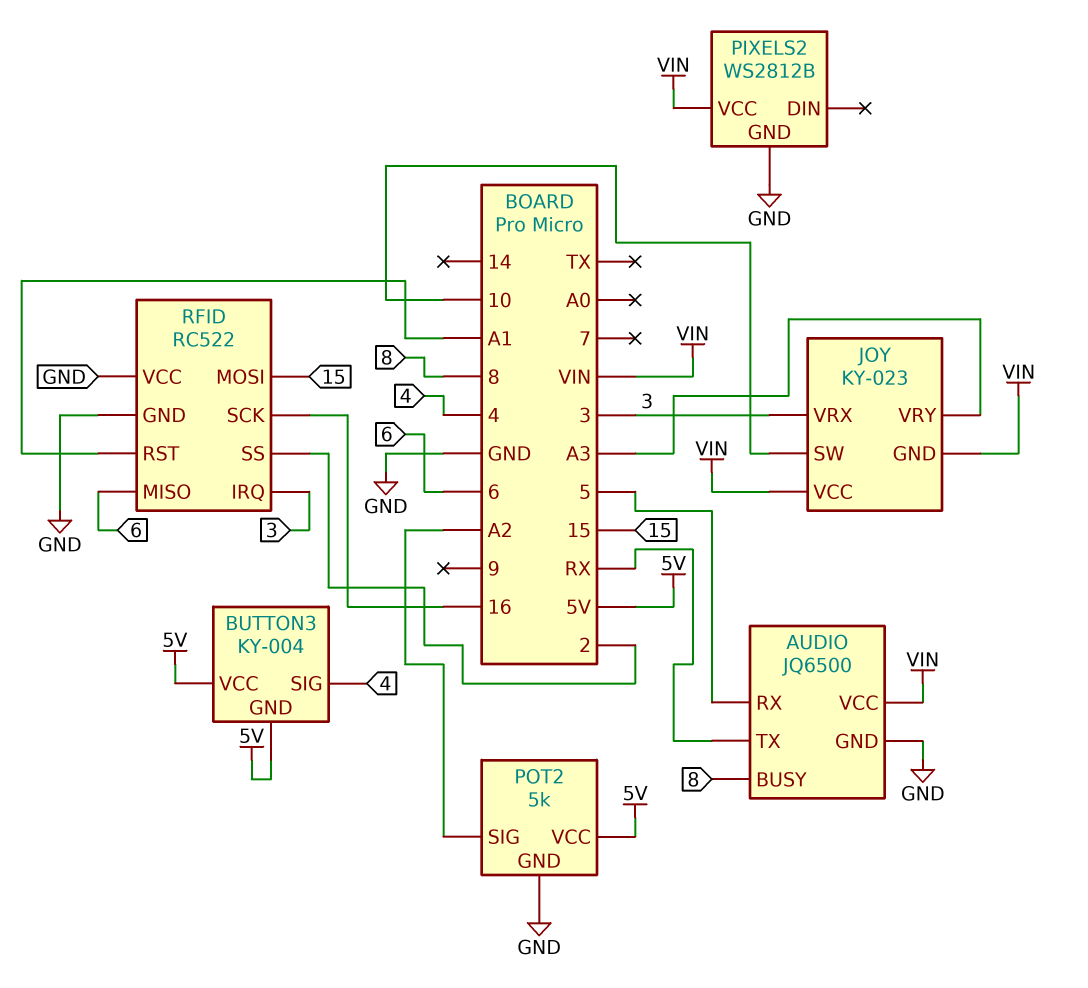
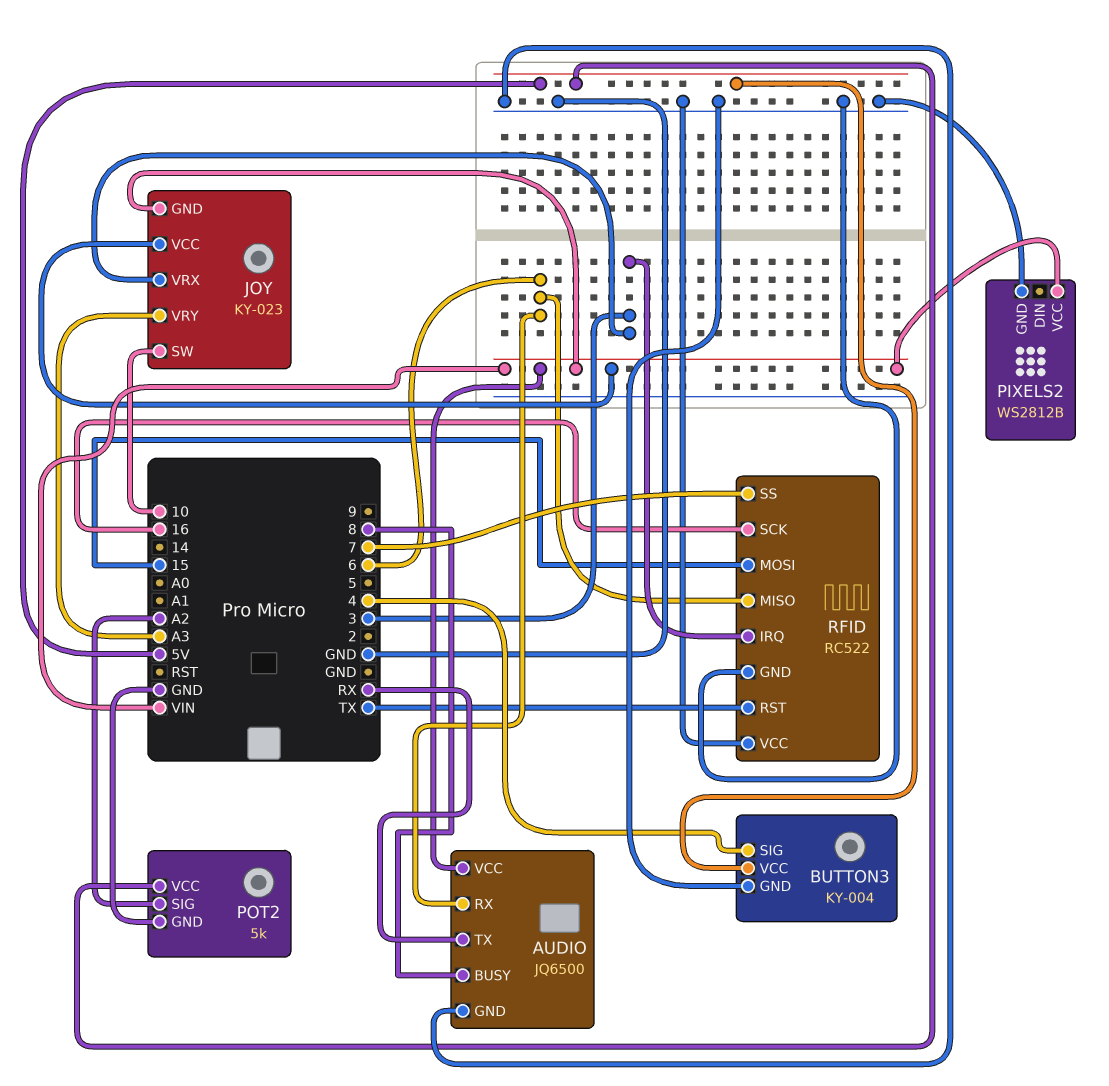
AUDIO pin RX: 5 -> 6
BUTTON3 pin GND: 5V -> GND
RFID pin RST: A1 -> TX
RFID pin SS: 2 -> 7

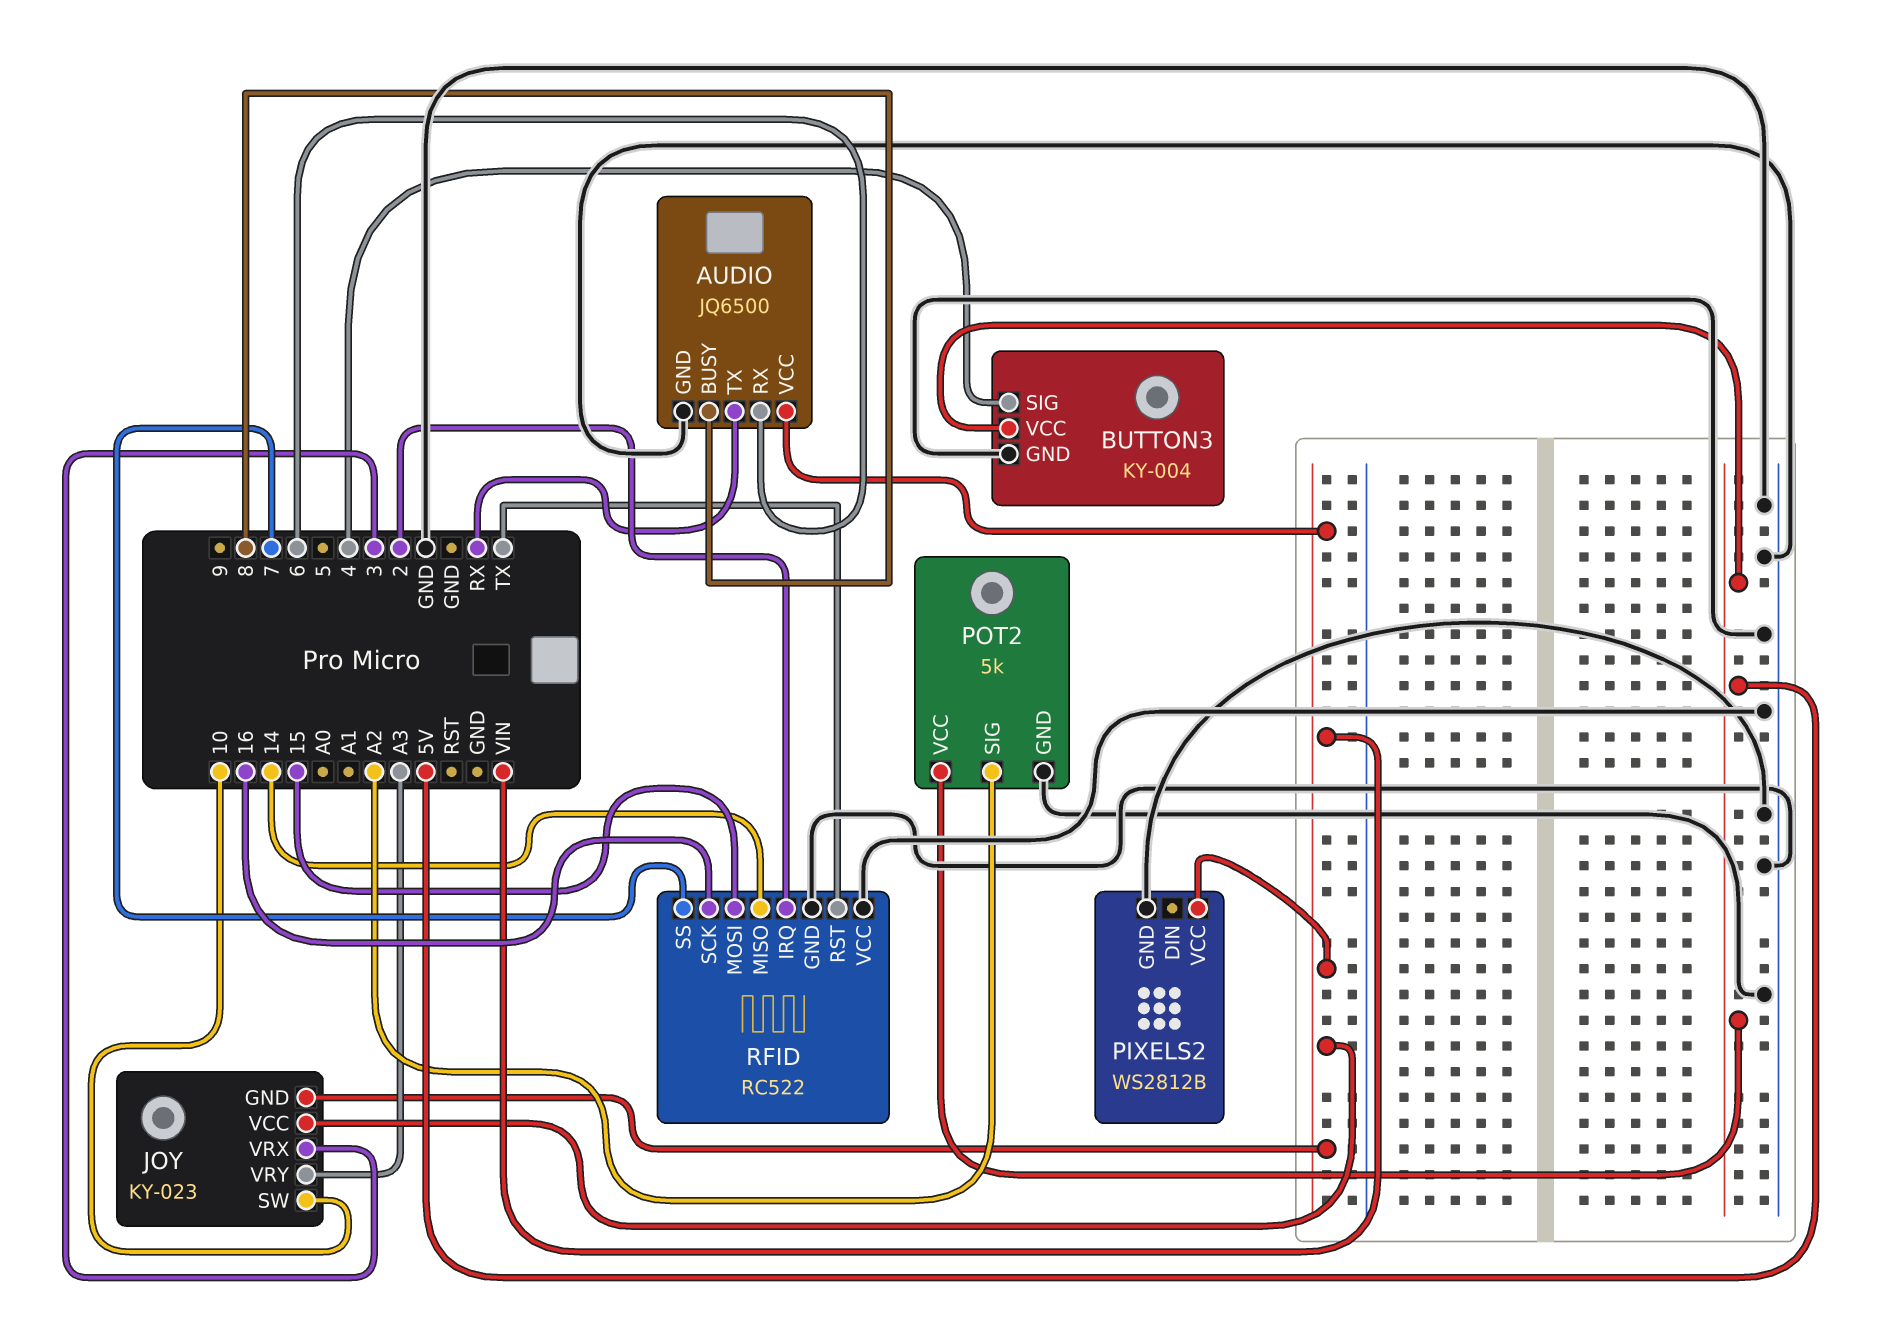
RFID pin IRQ: 3 -> 2
RFID pin MISO: 6 -> 14

